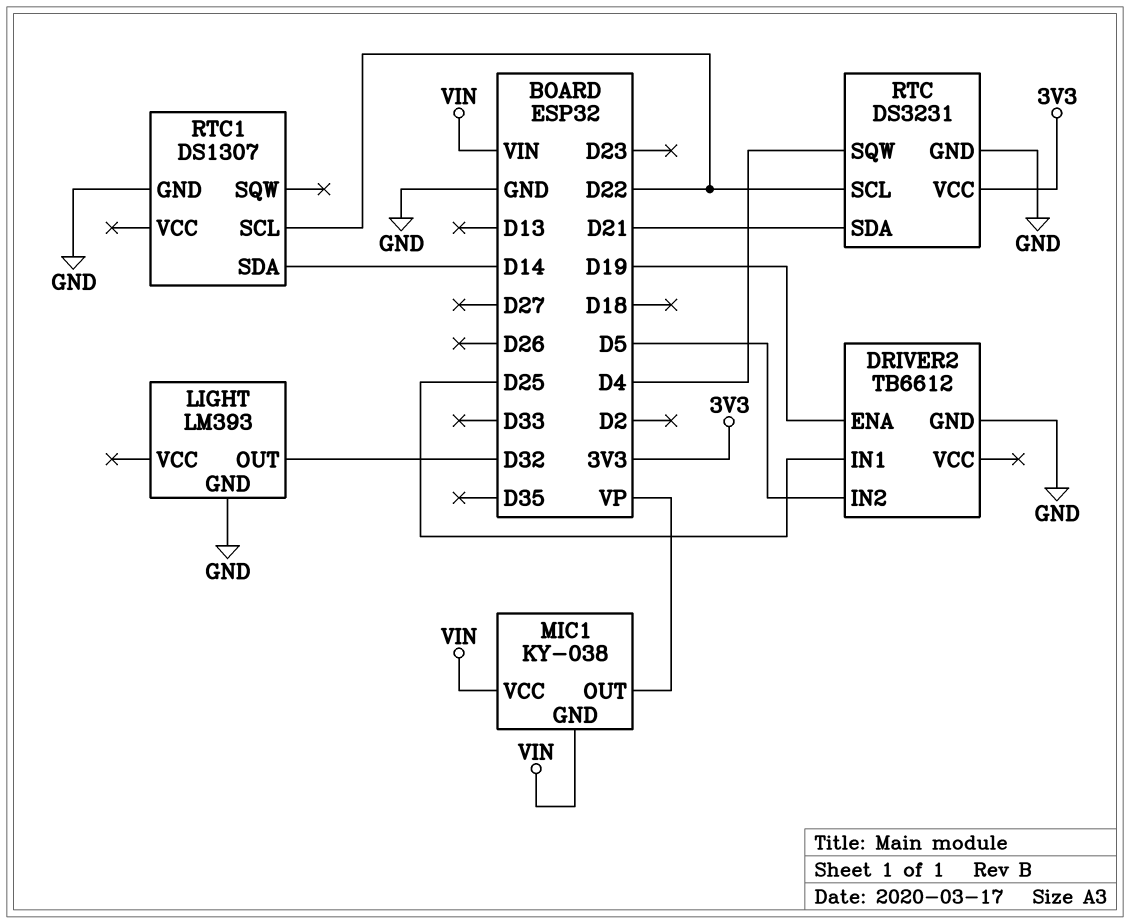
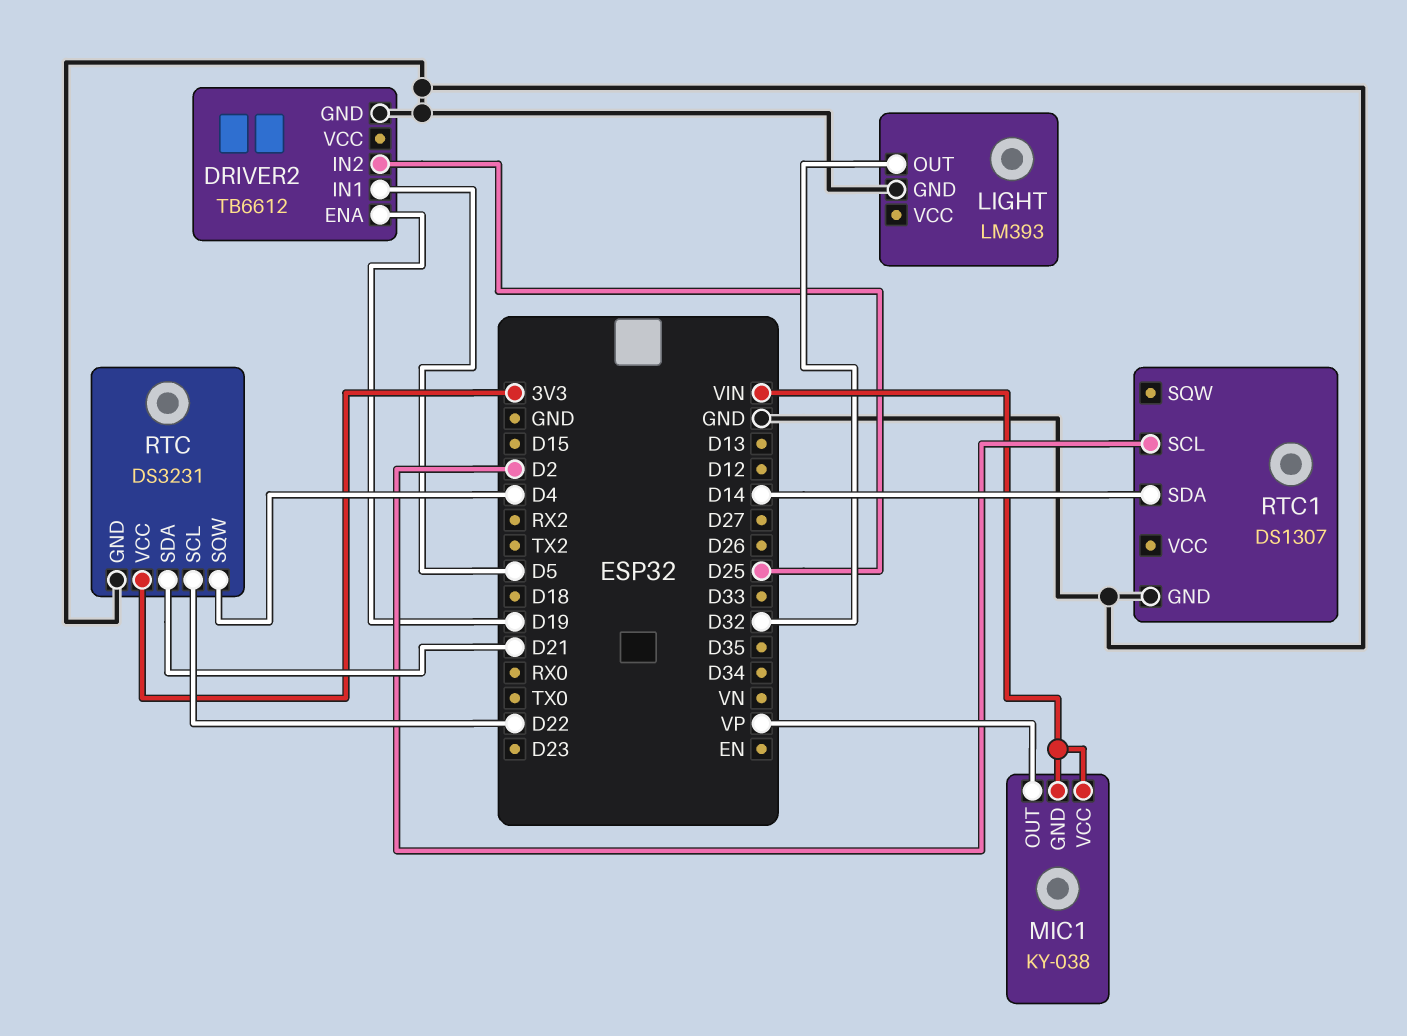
DRIVER2 pin IN1: D25 -> D5
DRIVER2 pin IN2: D5 -> D25
RTC1 pin SCL: D22 -> D2

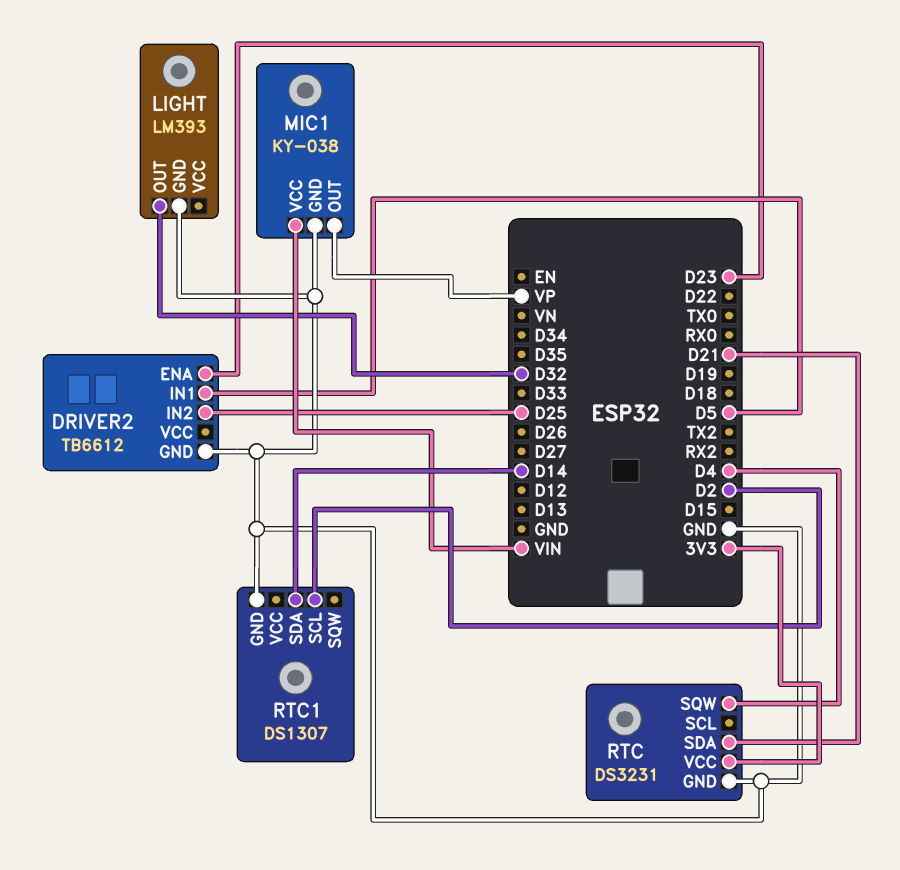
DRIVER2 pin ENA: D19 -> D23
MIC1 pin GND: VIN -> GND
RTC pin SCL: D22 -> none

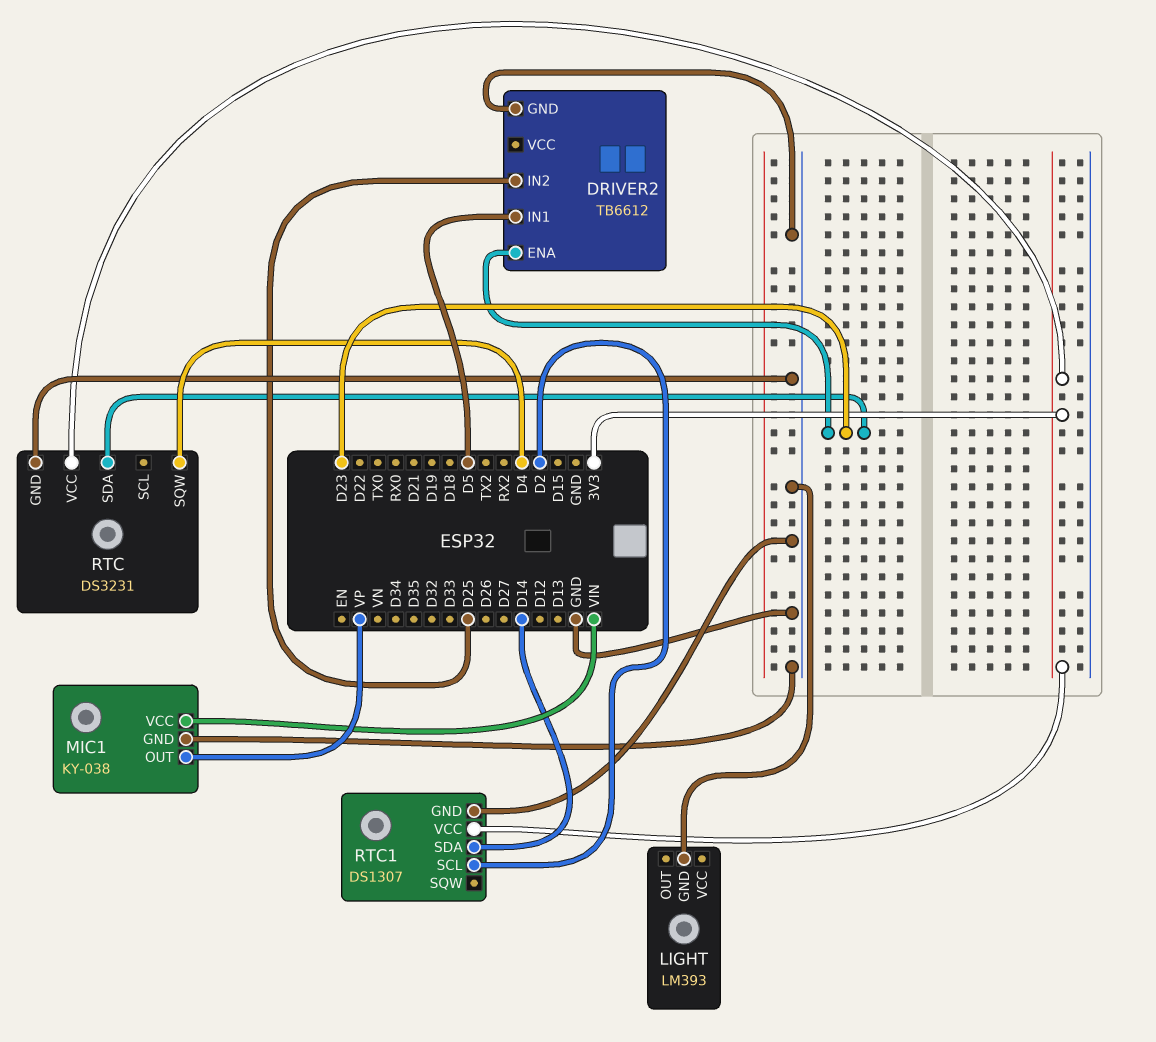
LIGHT pin OUT: D32 -> none
RTC pin SDA: D21 -> D23
RTC1 pin VCC: none -> 3V3

